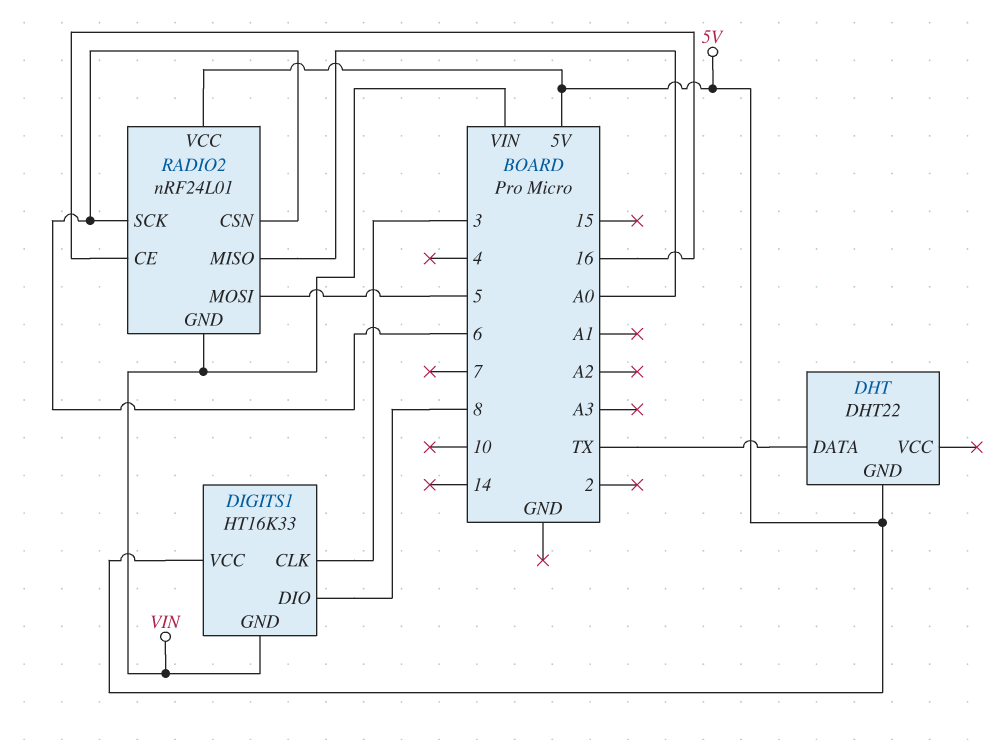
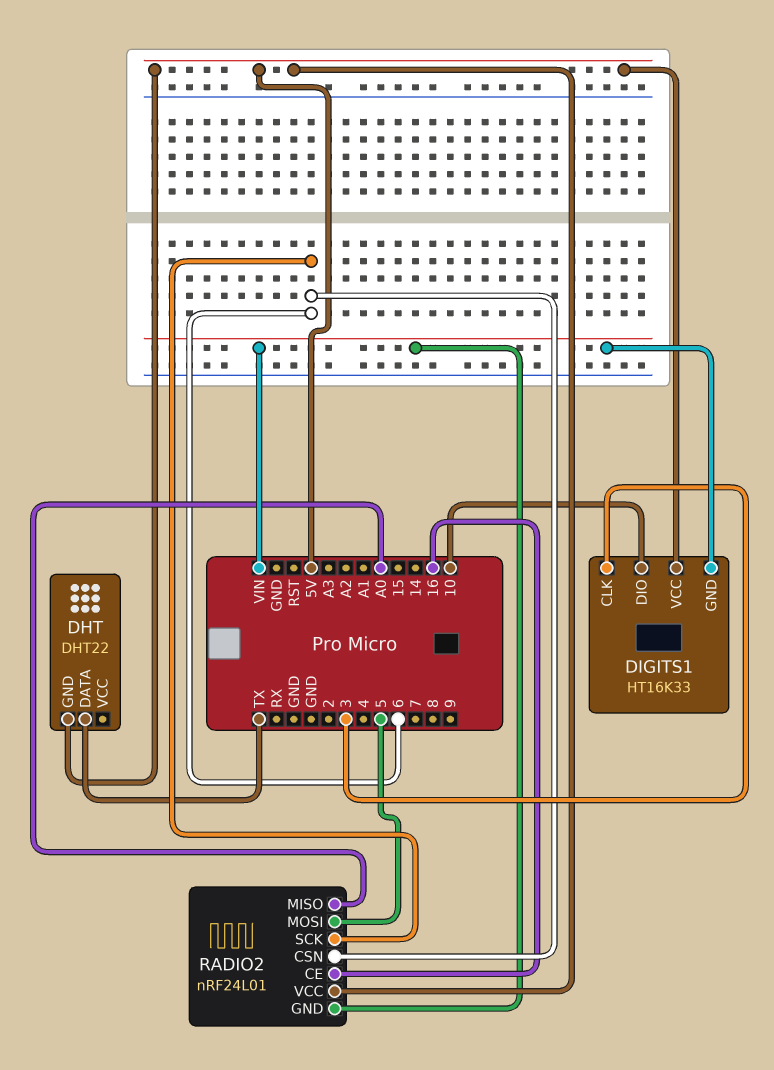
DIGITS1 pin DIO: 8 -> 10

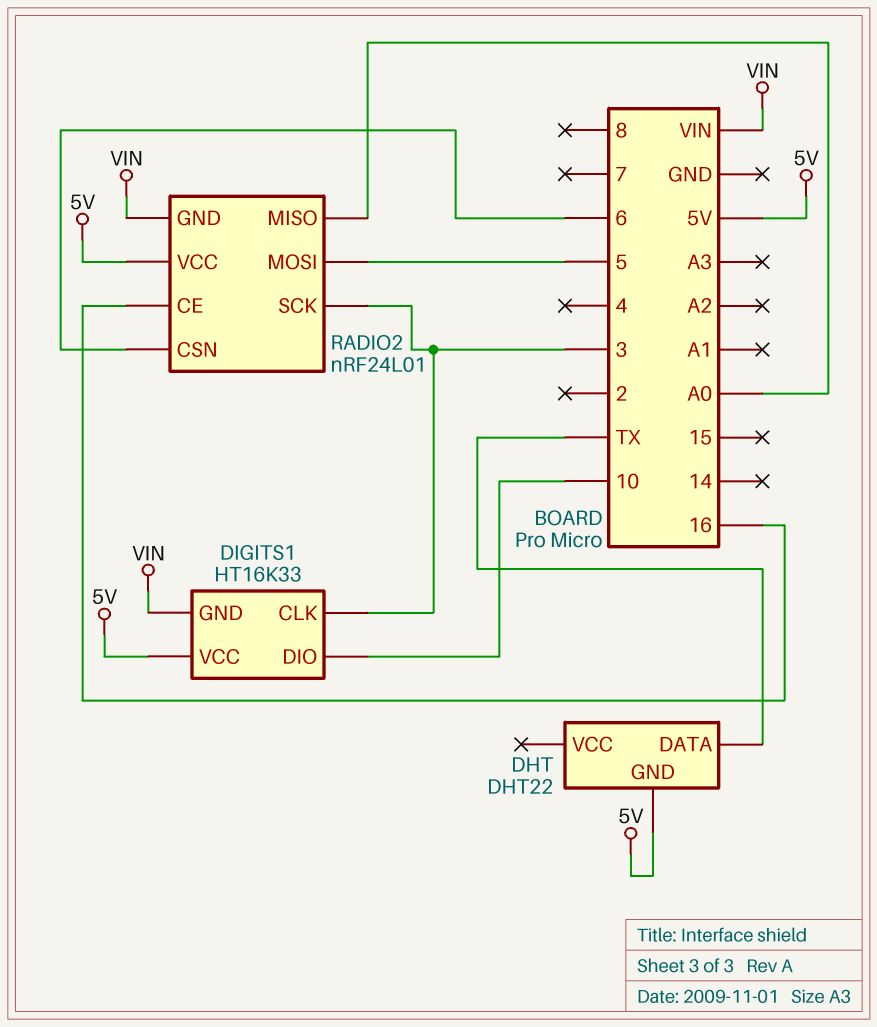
RADIO2 pin SCK: 6 -> 3

